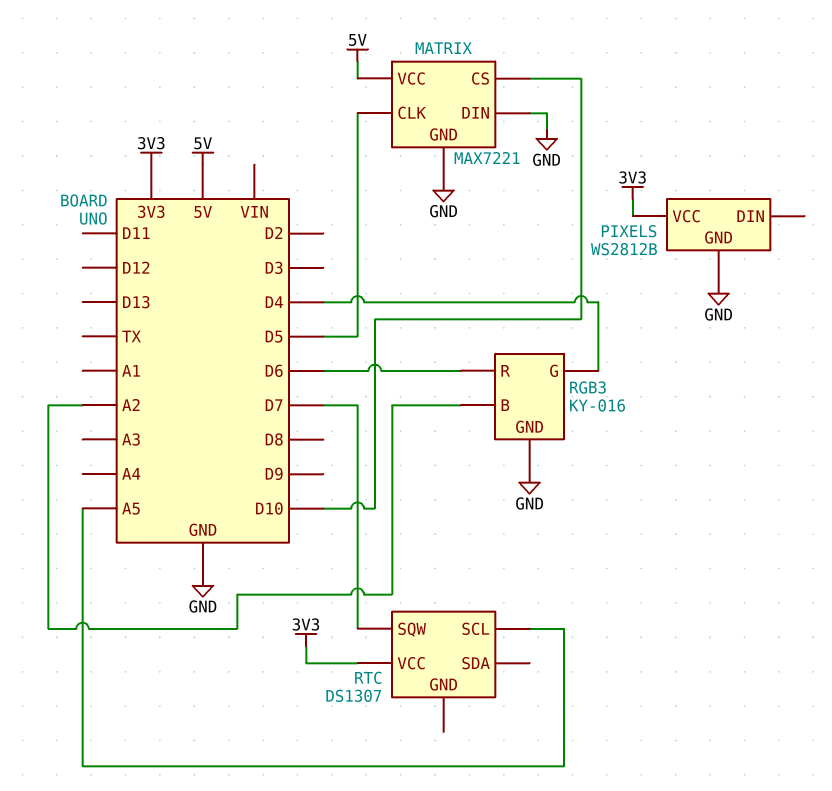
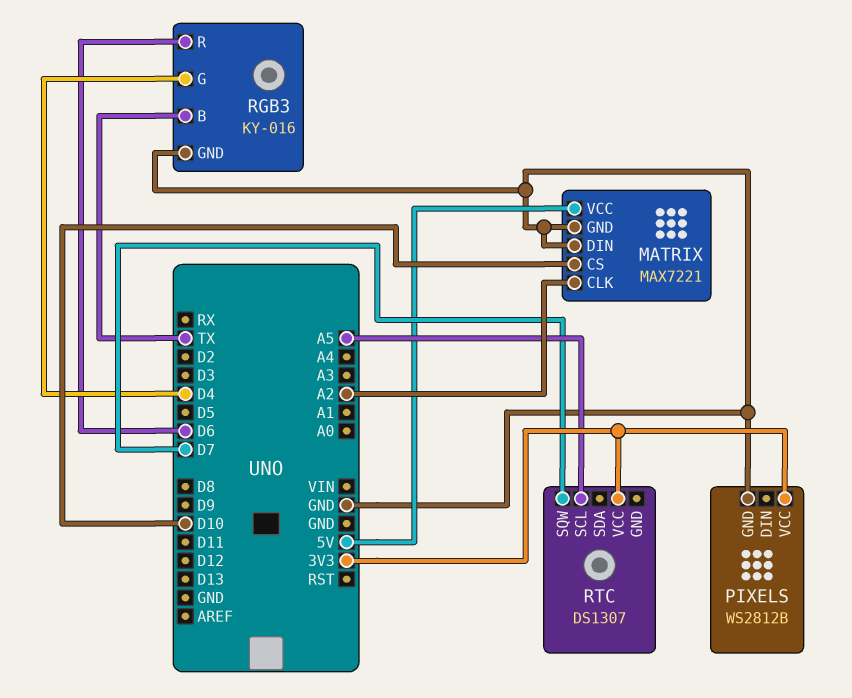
MATRIX pin CLK: D5 -> A2
RGB3 pin B: A2 -> TX

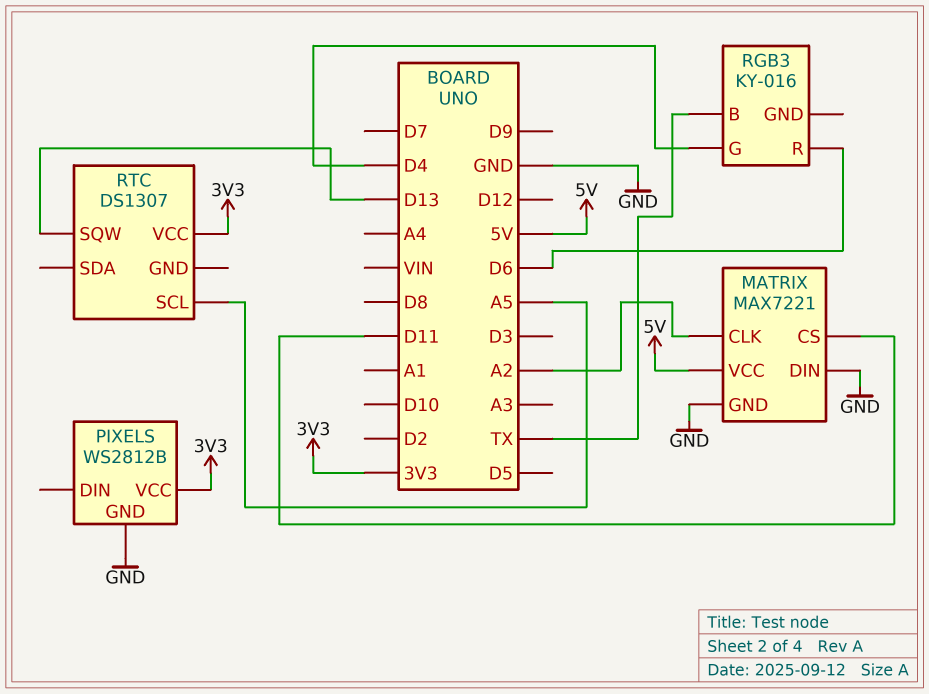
MATRIX pin CS: D10 -> D11
RGB3 pin GND: GND -> none
RTC pin SQW: D7 -> D13

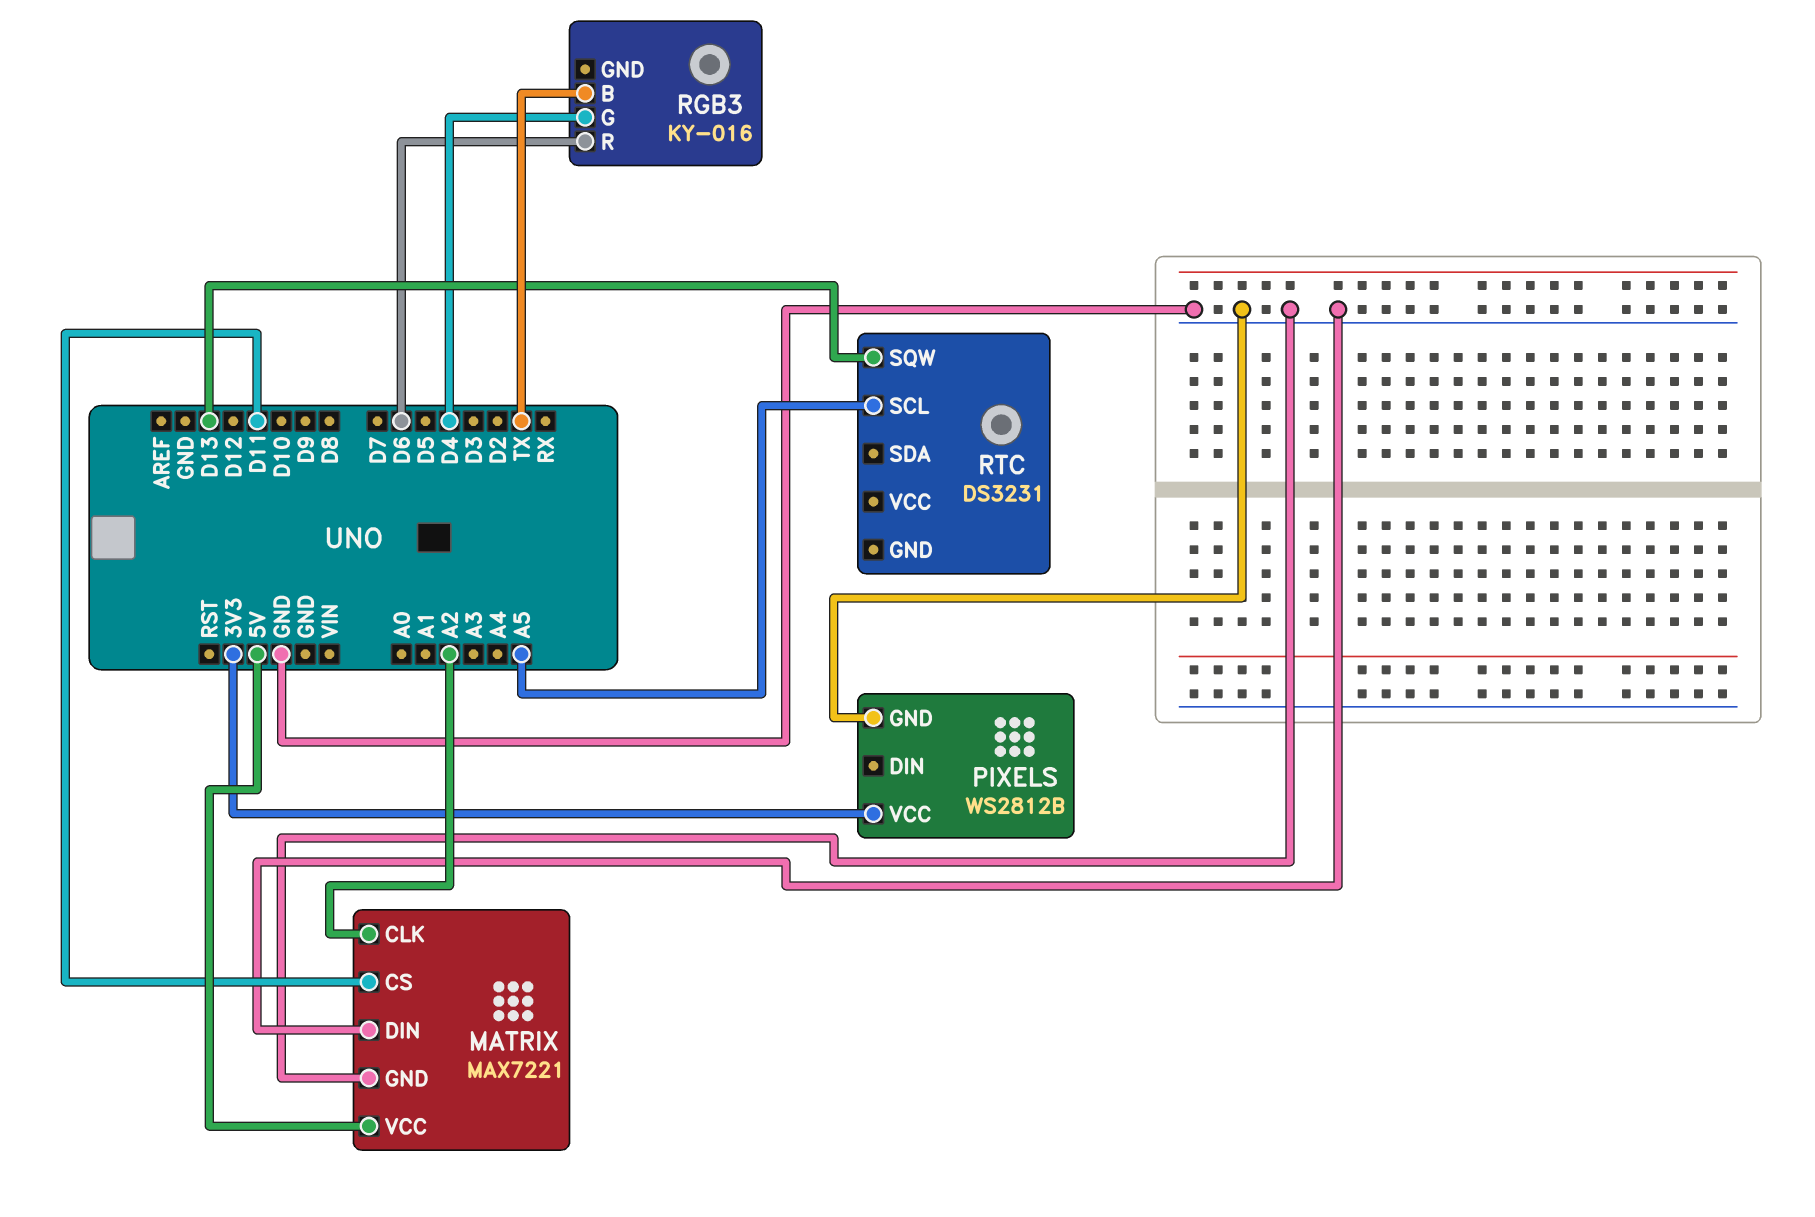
RTC: DS1307 -> DS3231
RTC pin VCC: 3V3 -> none

